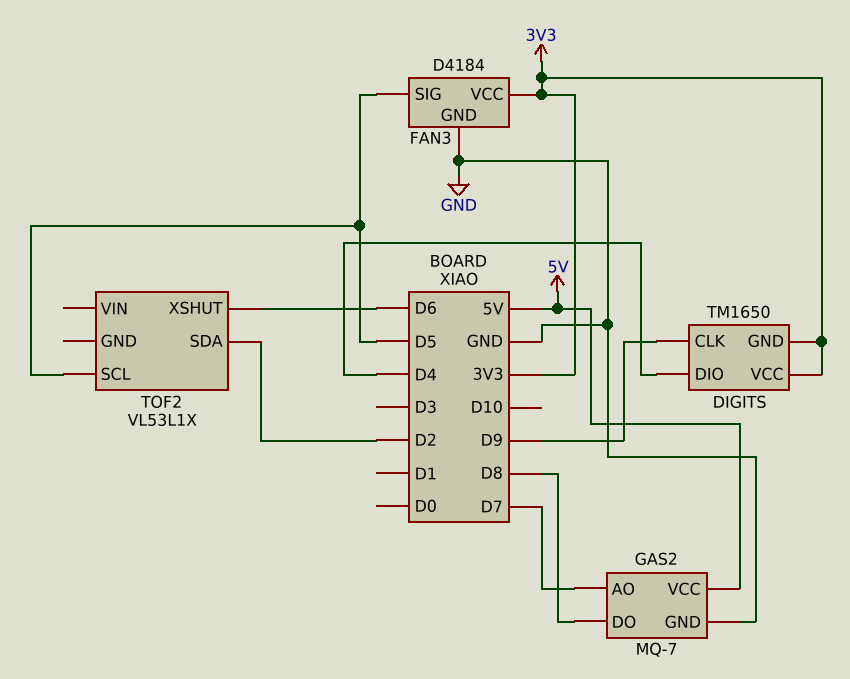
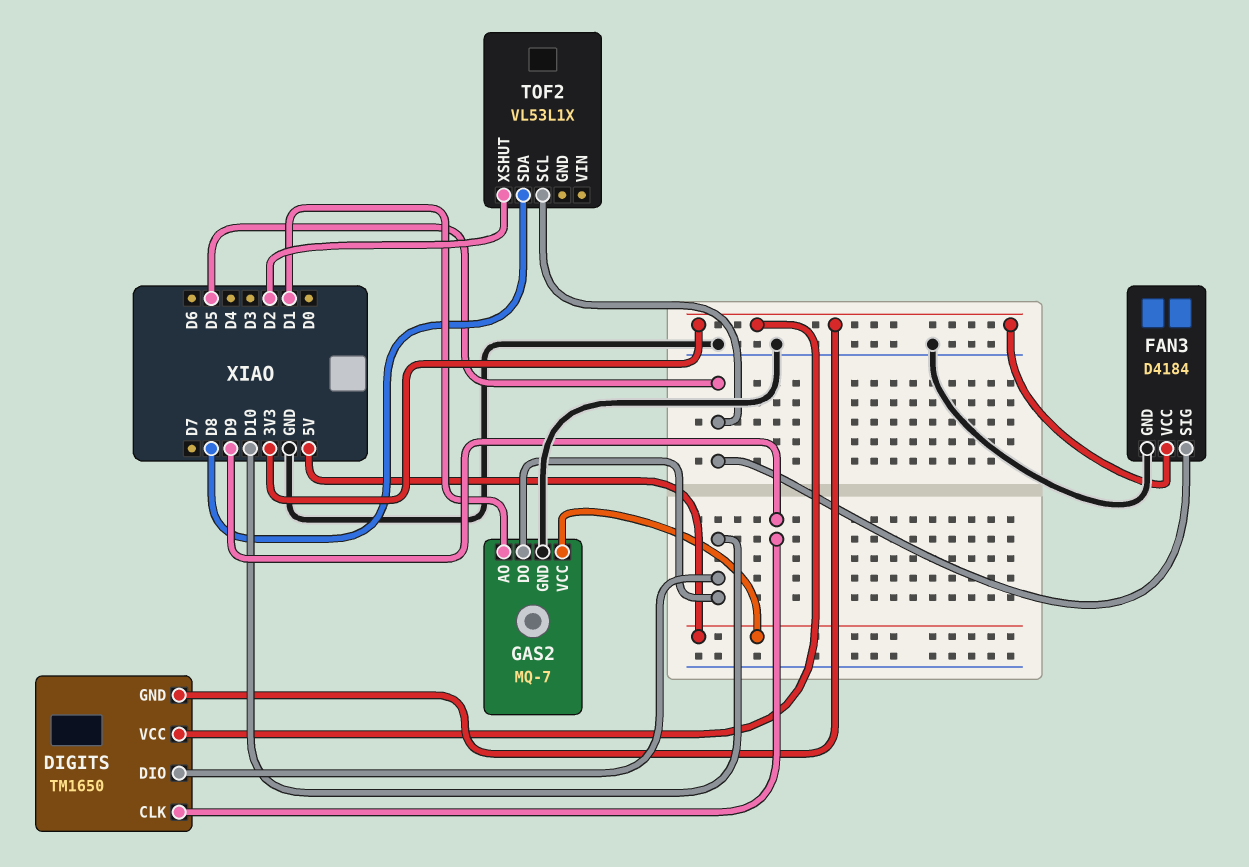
DIGITS pin DIO: D4 -> D10
GAS2 pin AO: D7 -> D1
GAS2 pin DO: D8 -> D10
TOF2 pin SDA: D2 -> D8
TOF2 pin XSHUT: D6 -> D2

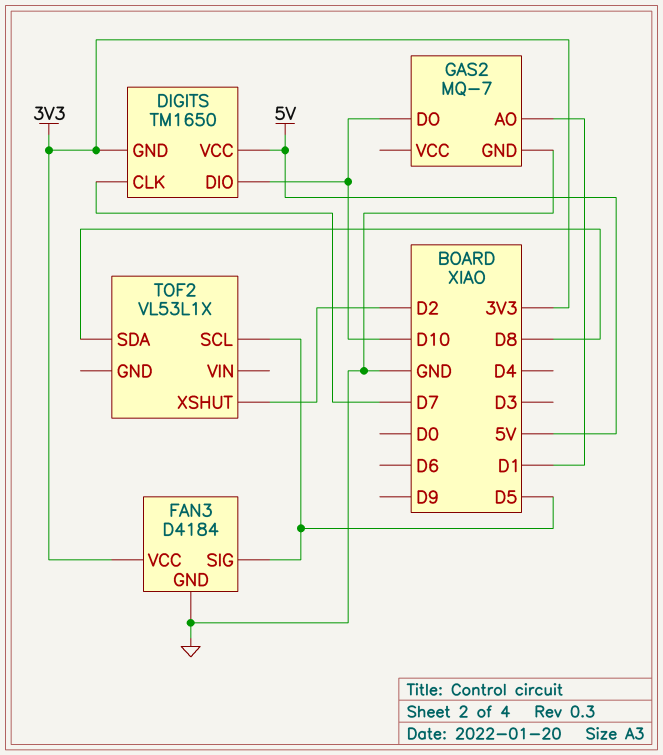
DIGITS pin CLK: D9 -> D7
DIGITS pin VCC: 3V3 -> 5V
GAS2 pin VCC: 5V -> none

